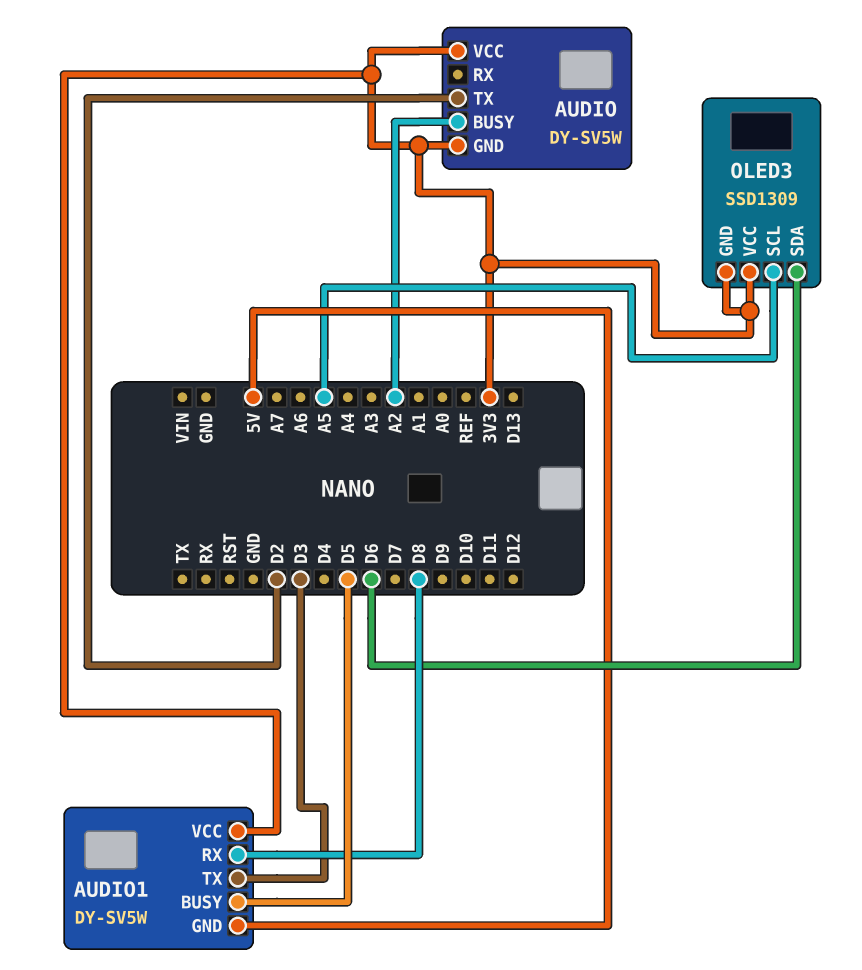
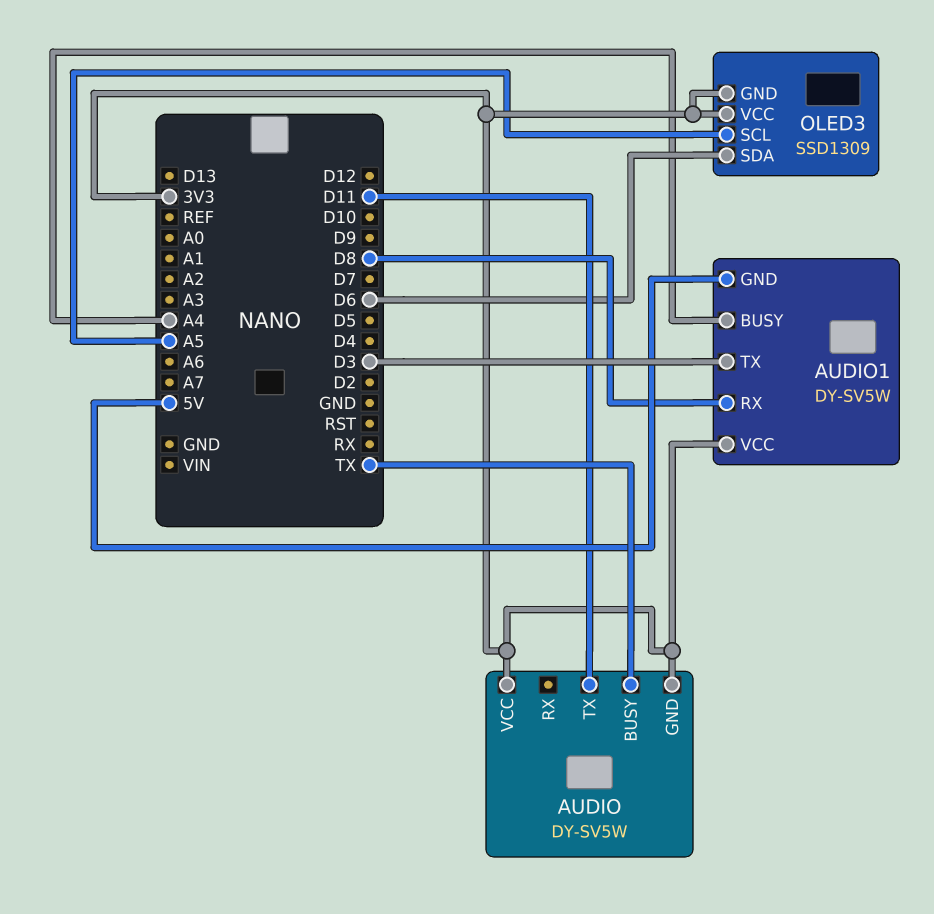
AUDIO pin BUSY: A2 -> TX
AUDIO pin TX: D2 -> D11
AUDIO1 pin BUSY: D5 -> A4

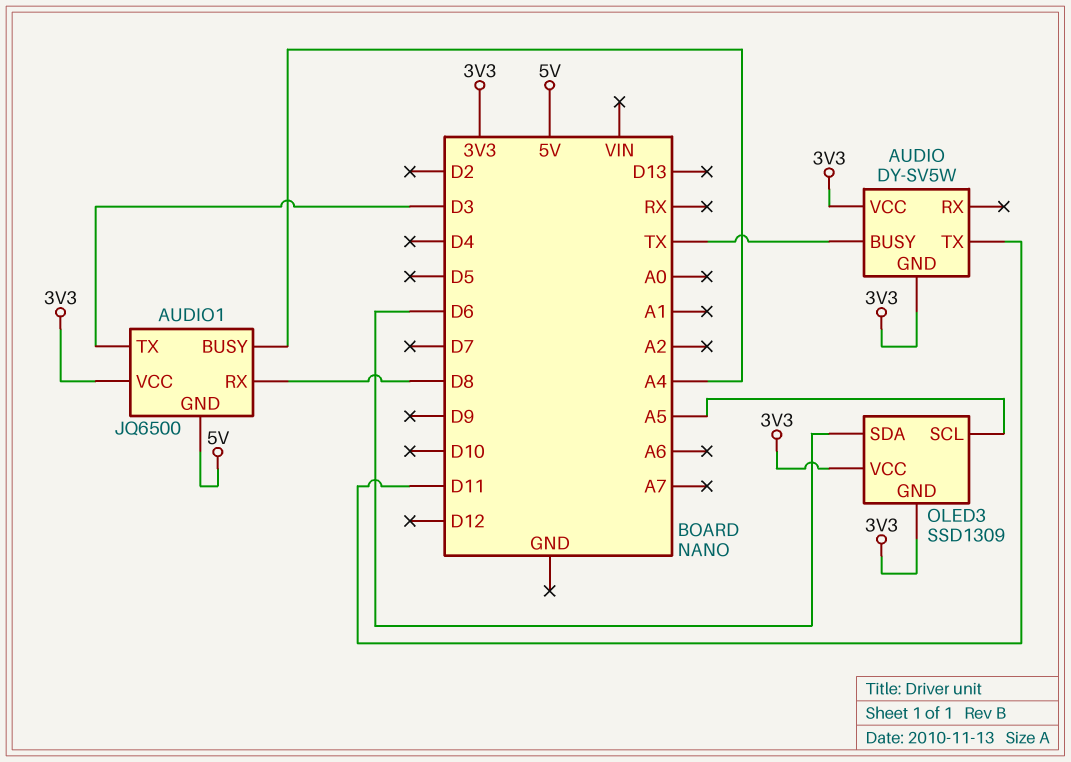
AUDIO1: DY-SV5W -> JQ6500

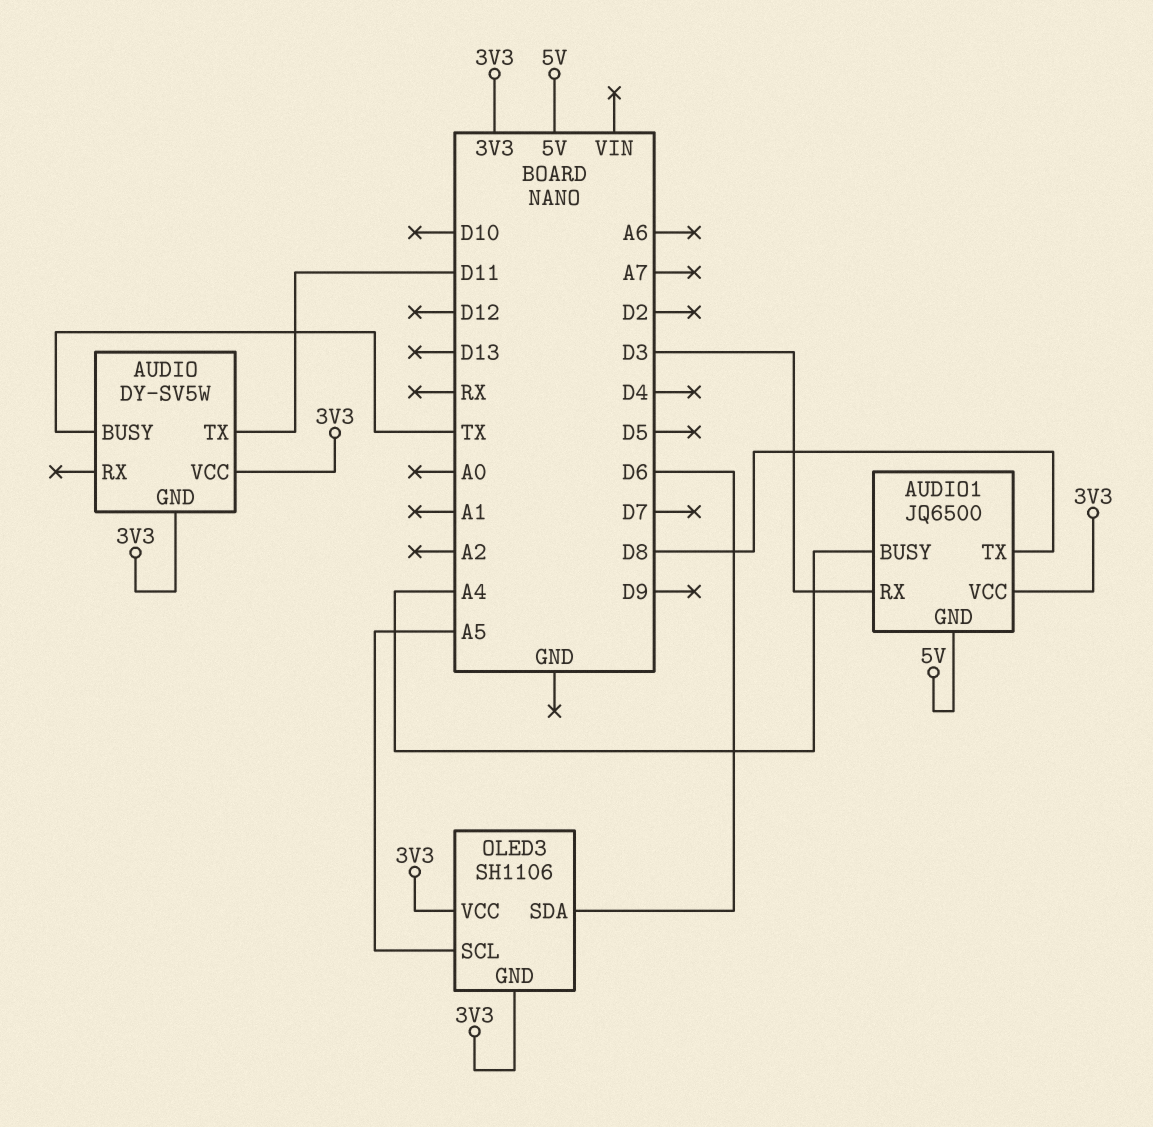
AUDIO1 pin RX: D8 -> D3
AUDIO1 pin TX: D3 -> D8
OLED3: SSD1309 -> SH1106

